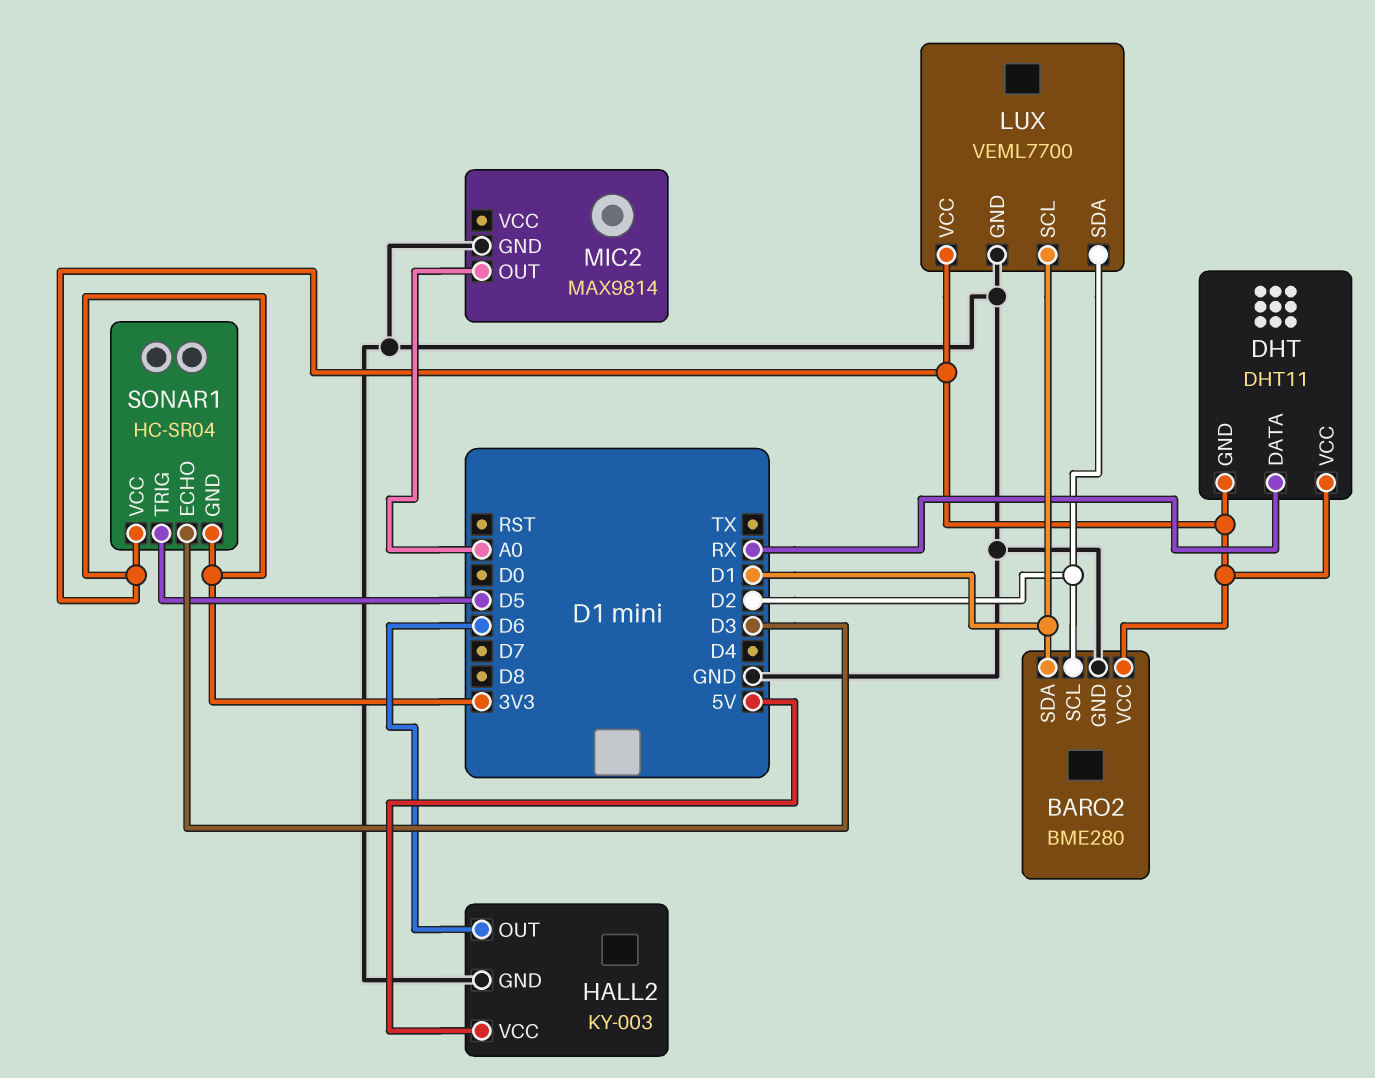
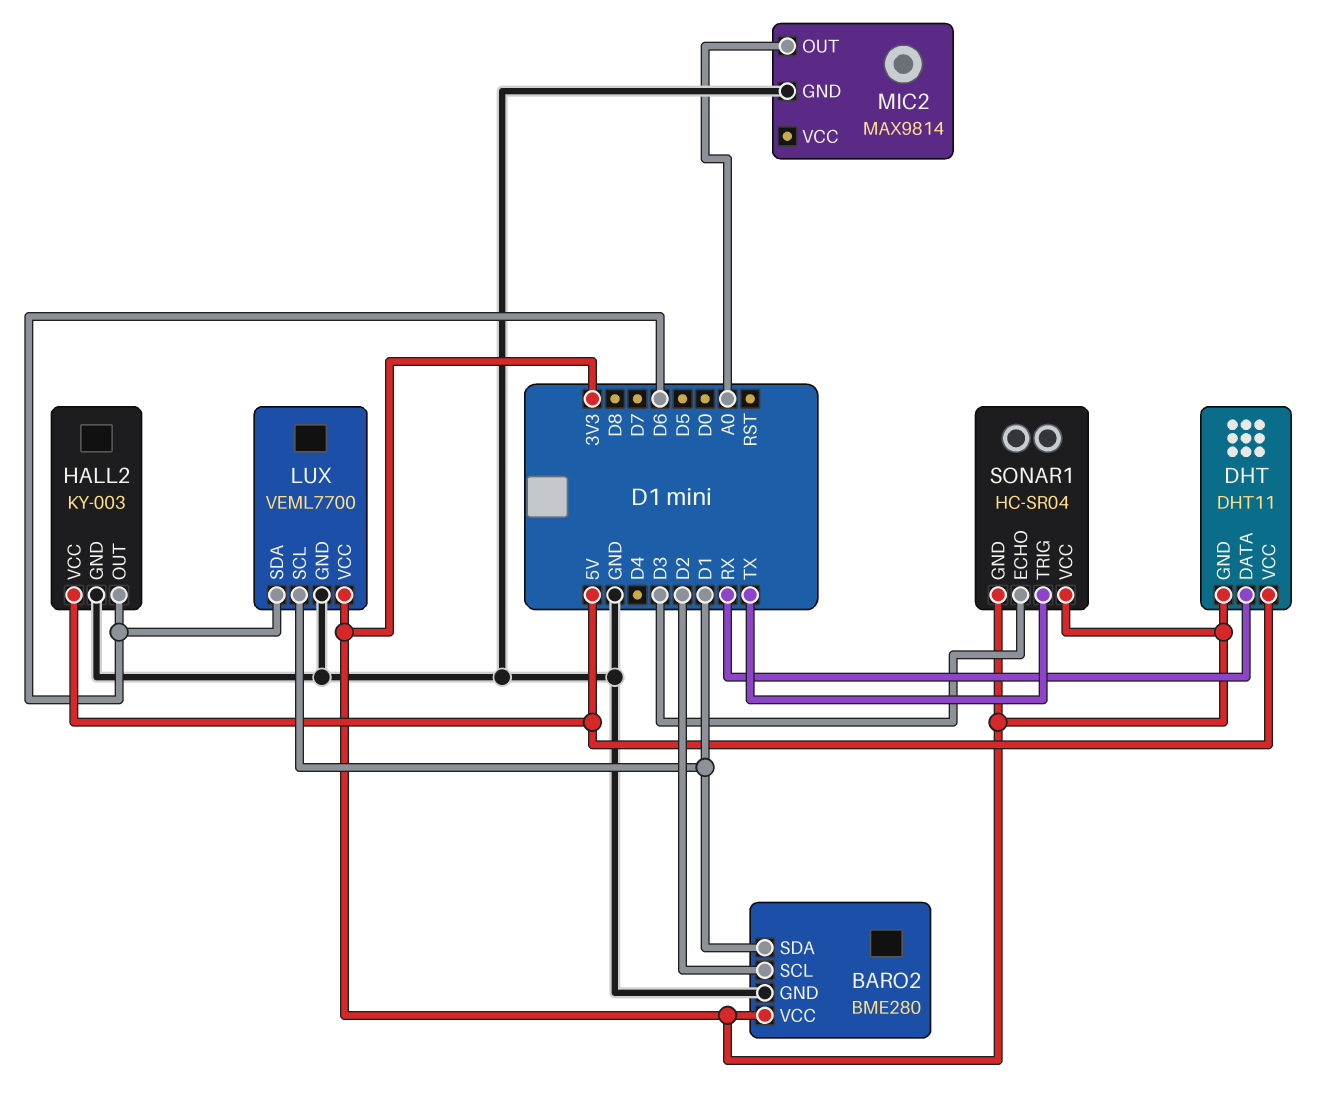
DHT pin VCC: 3V3 -> 5V
LUX pin SDA: D2 -> D6
SONAR1 pin TRIG: D5 -> TX

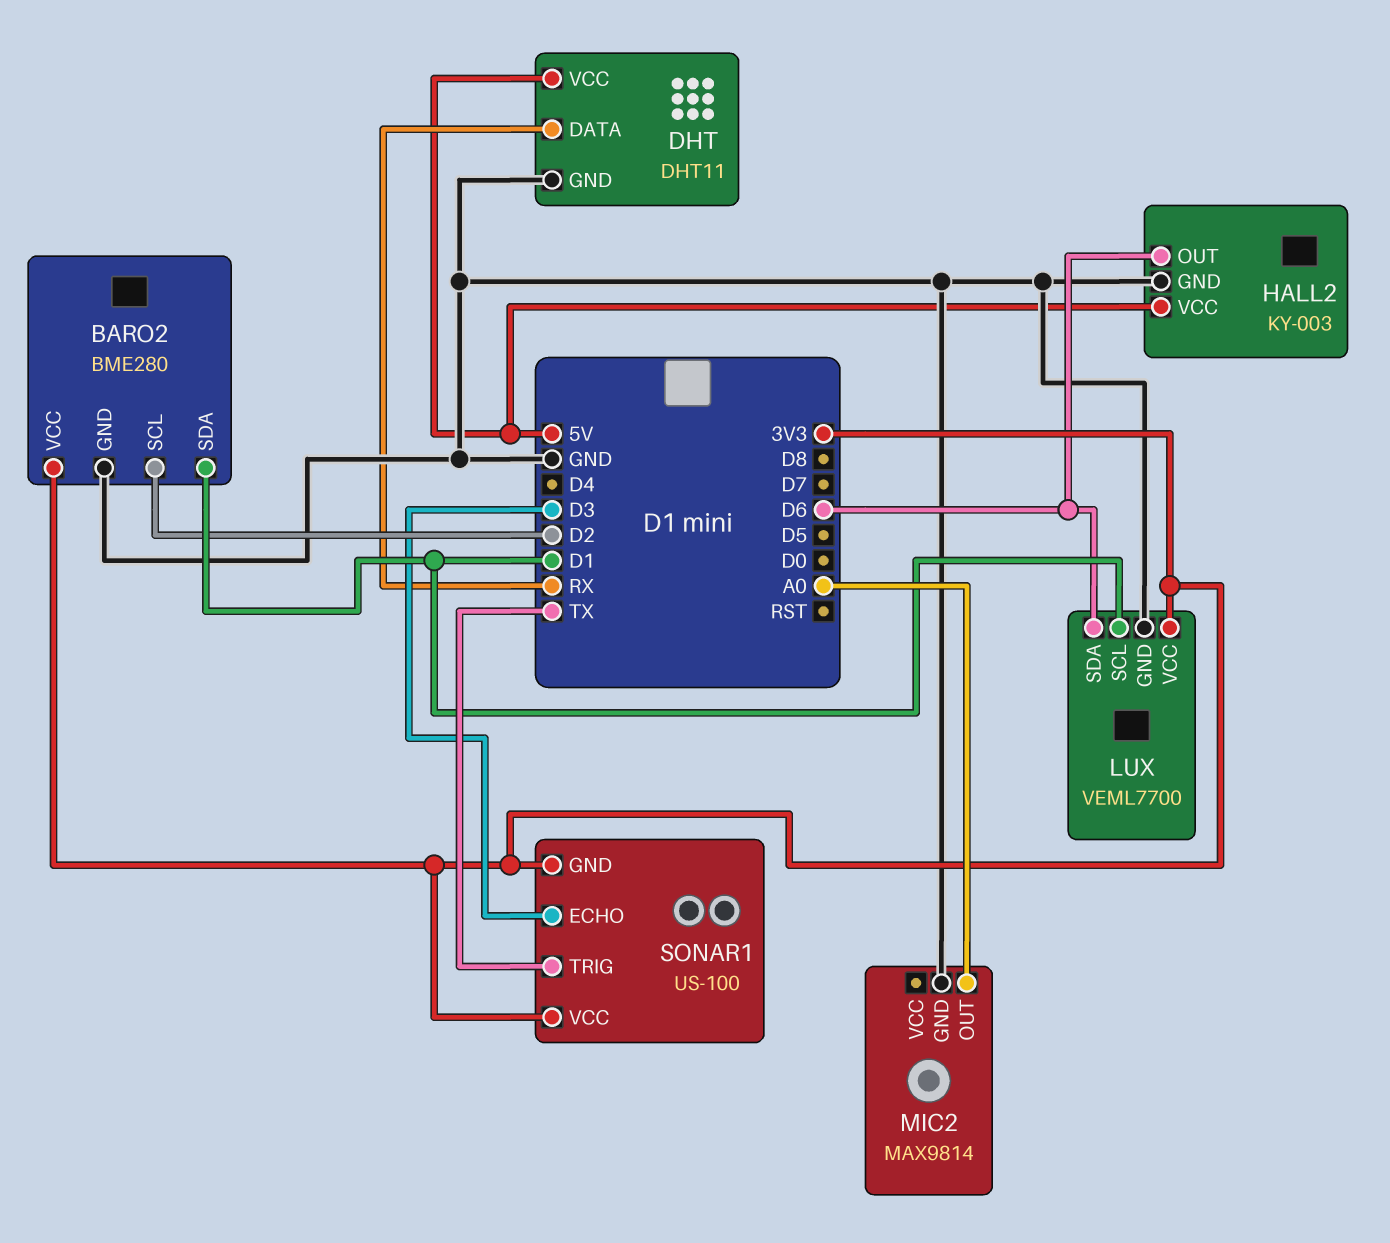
DHT pin GND: 3V3 -> GND
SONAR1: HC-SR04 -> US-100

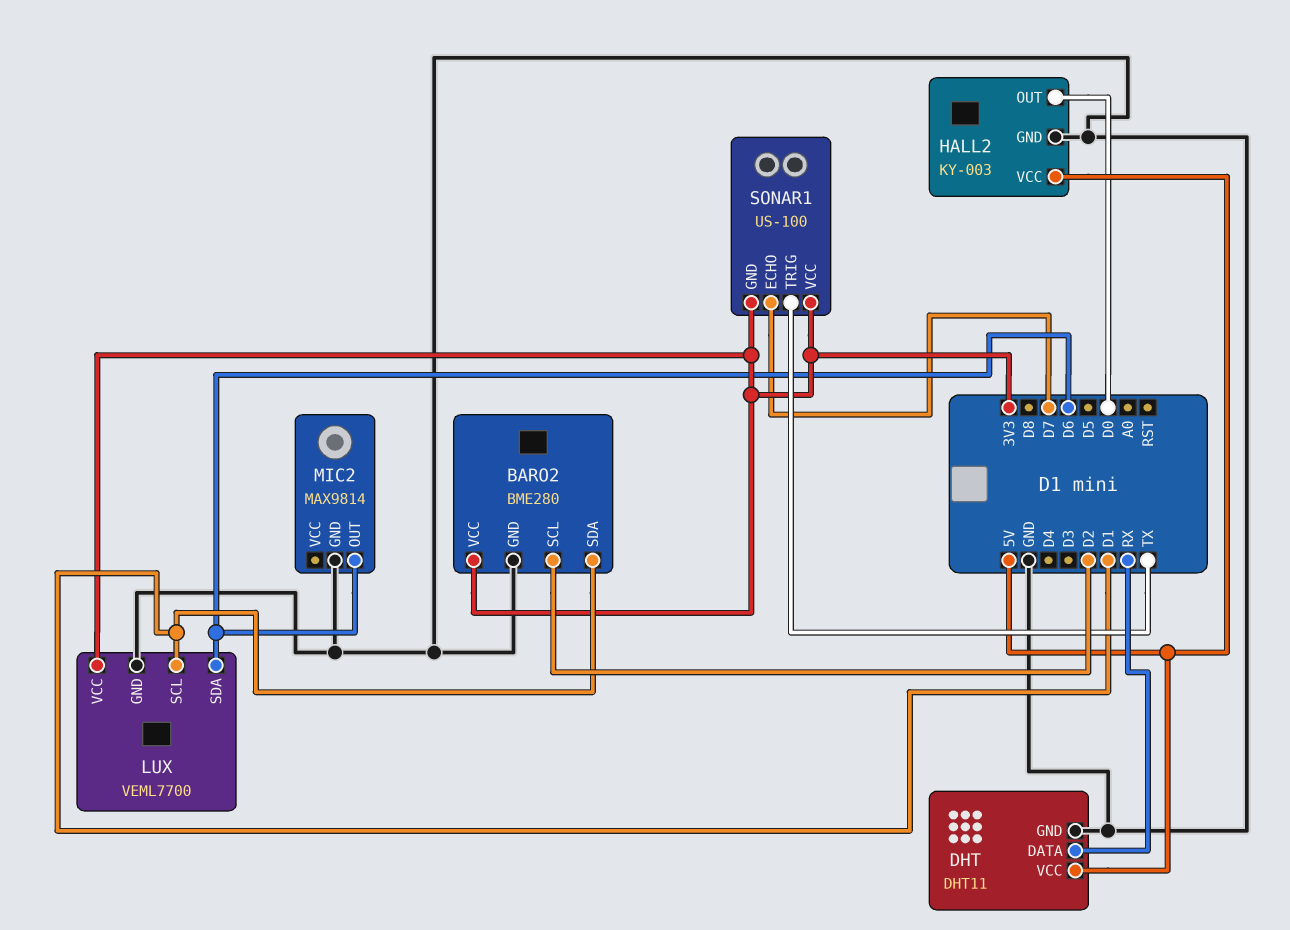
HALL2 pin OUT: D6 -> D0
MIC2 pin OUT: A0 -> D6
SONAR1 pin ECHO: D3 -> D7

